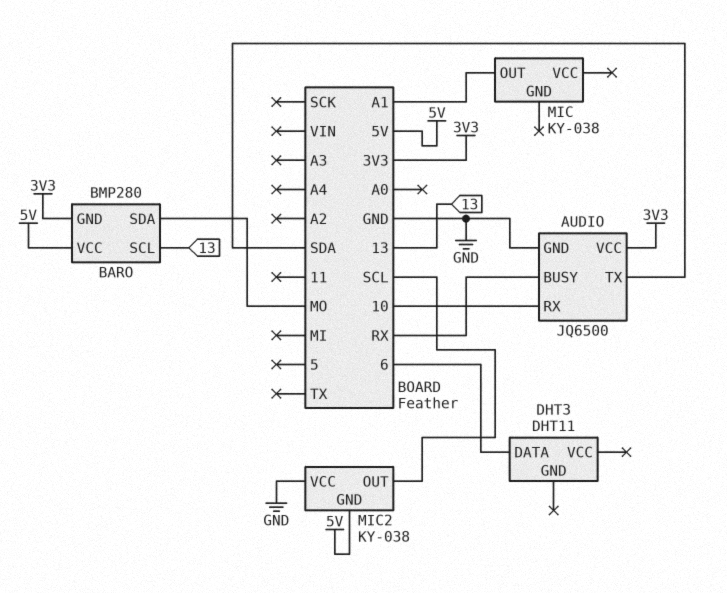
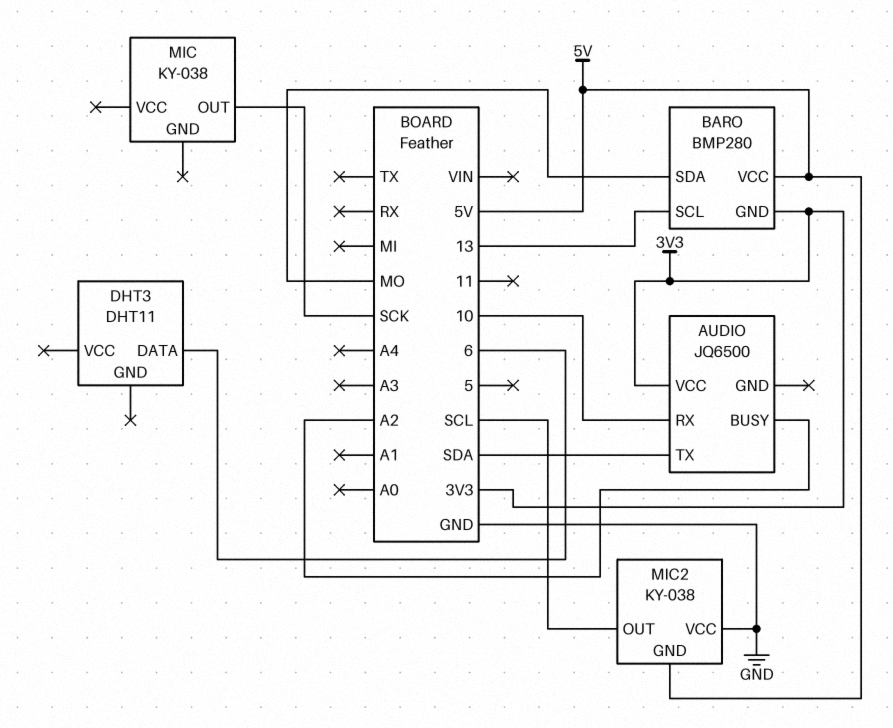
AUDIO pin BUSY: RX -> A2
AUDIO pin GND: GND -> none
MIC pin OUT: A1 -> SCK

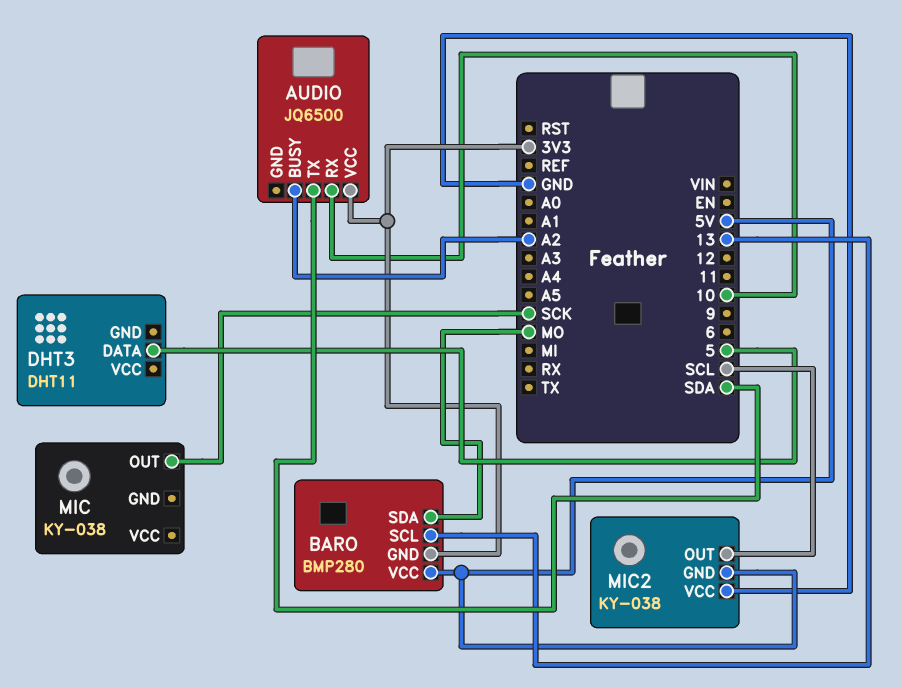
DHT3 pin DATA: 6 -> 5

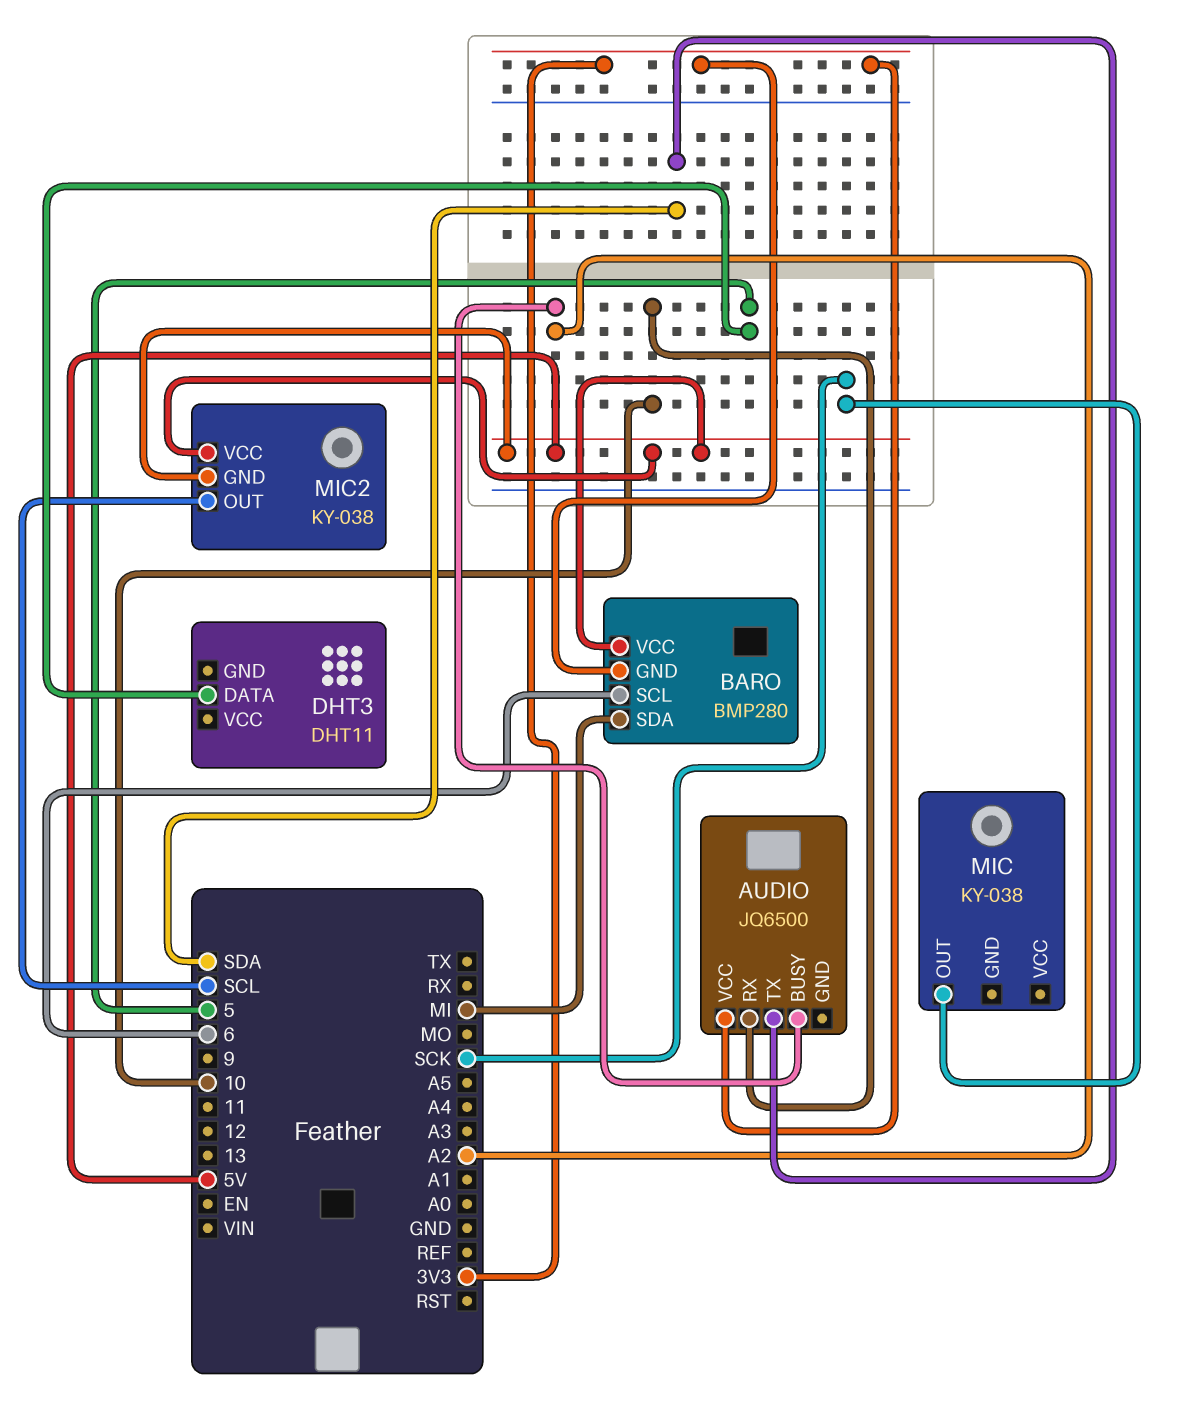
BARO pin SCL: 13 -> 6
BARO pin SDA: MO -> MI
MIC2 pin VCC: GND -> 5V

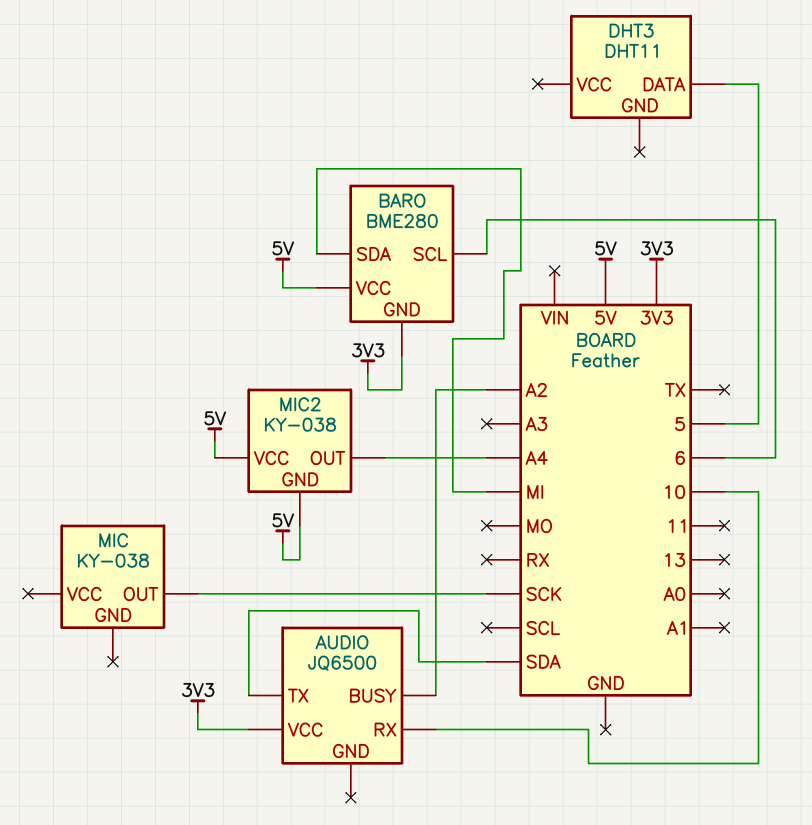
BARO: BMP280 -> BME280
MIC2 pin OUT: SCL -> A4

